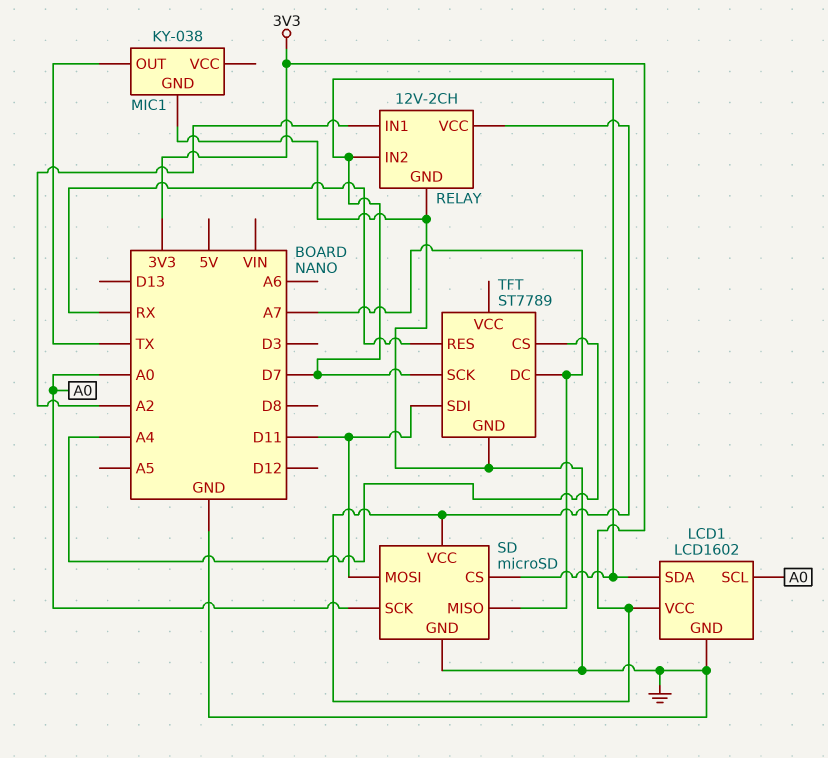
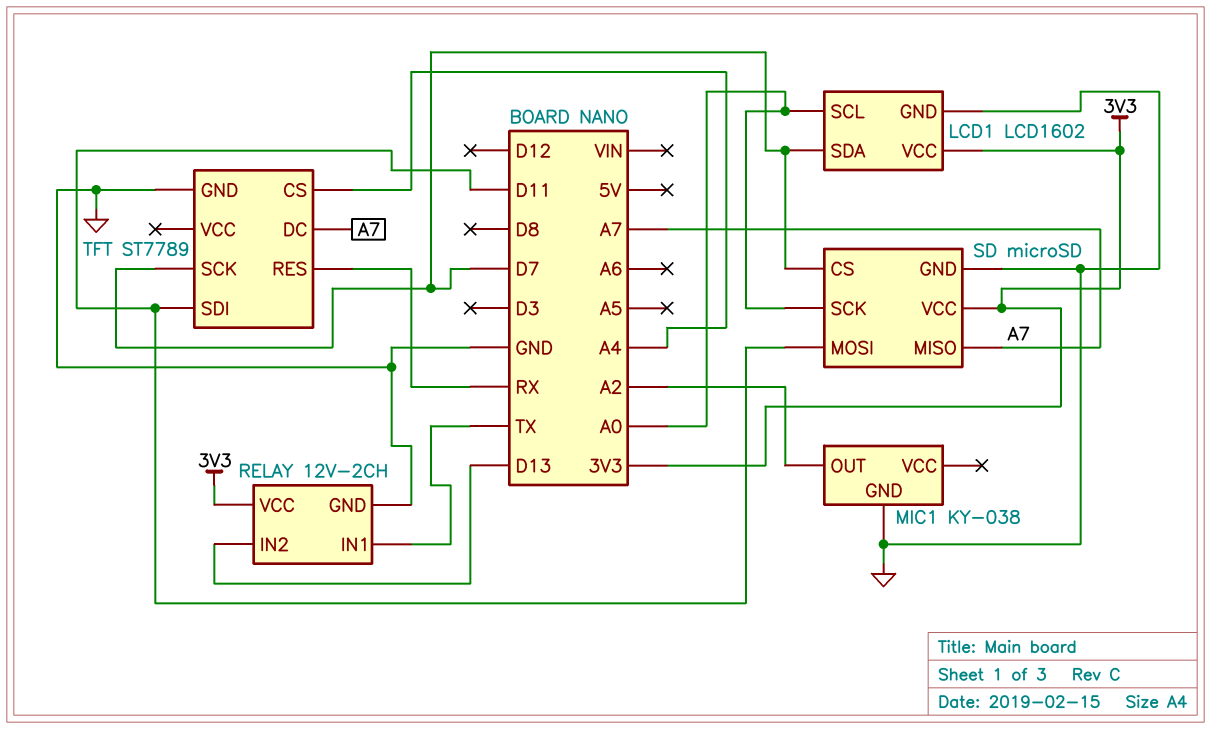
MIC1 pin OUT: TX -> A2
RELAY pin IN1: A2 -> TX
RELAY pin IN2: D7 -> D13

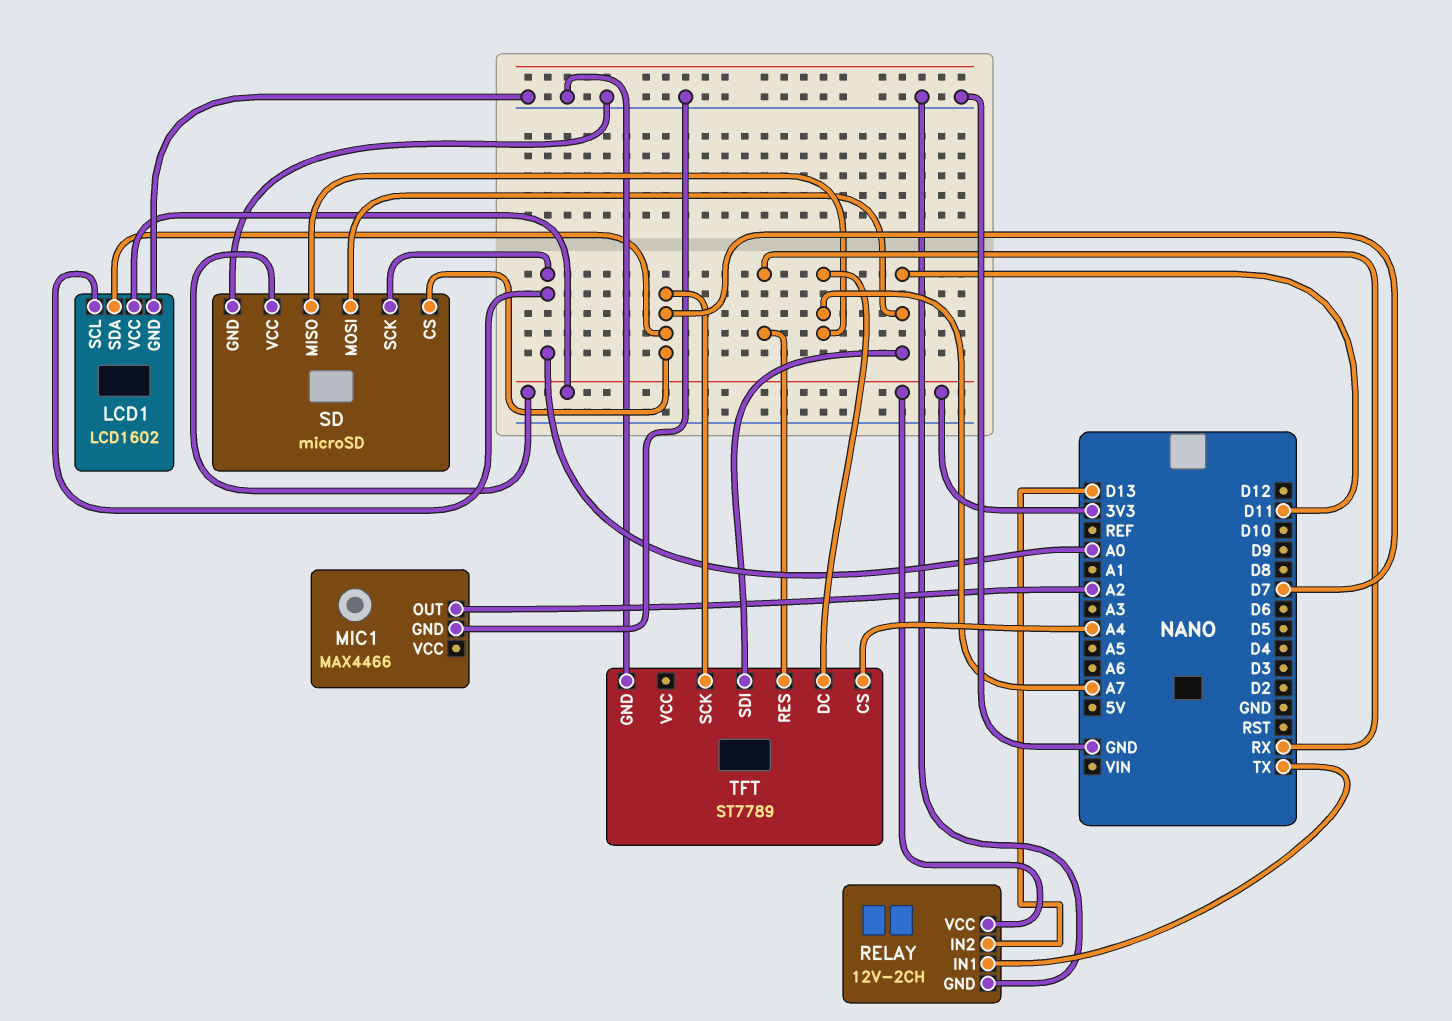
MIC1: KY-038 -> MAX4466

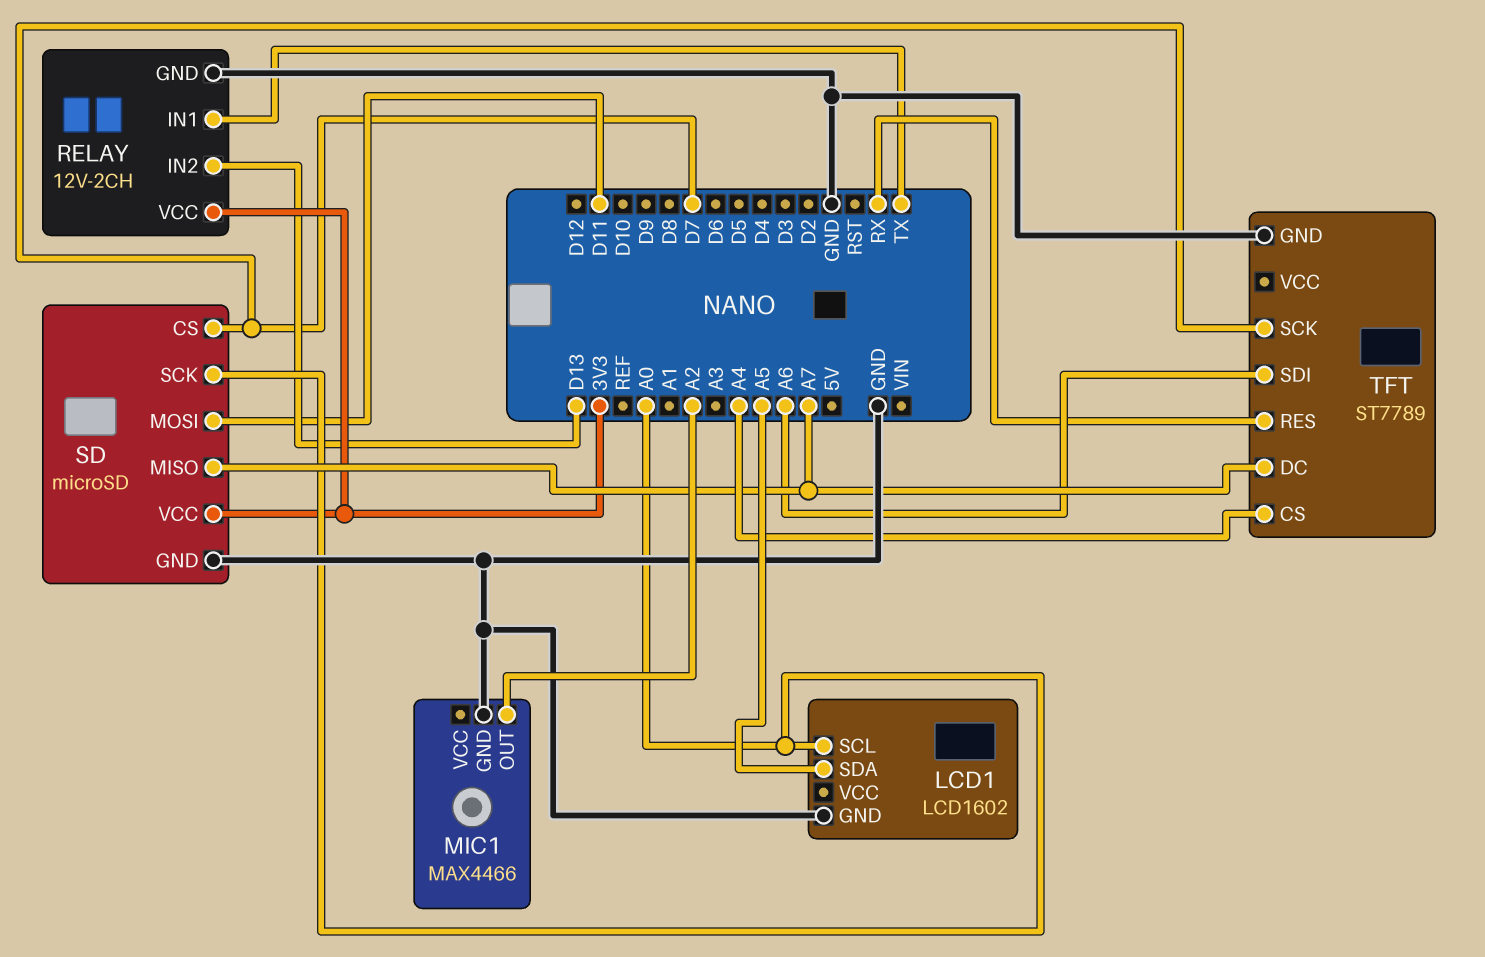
LCD1 pin SDA: D7 -> A5
LCD1 pin VCC: 3V3 -> none
TFT pin SDI: D11 -> A6

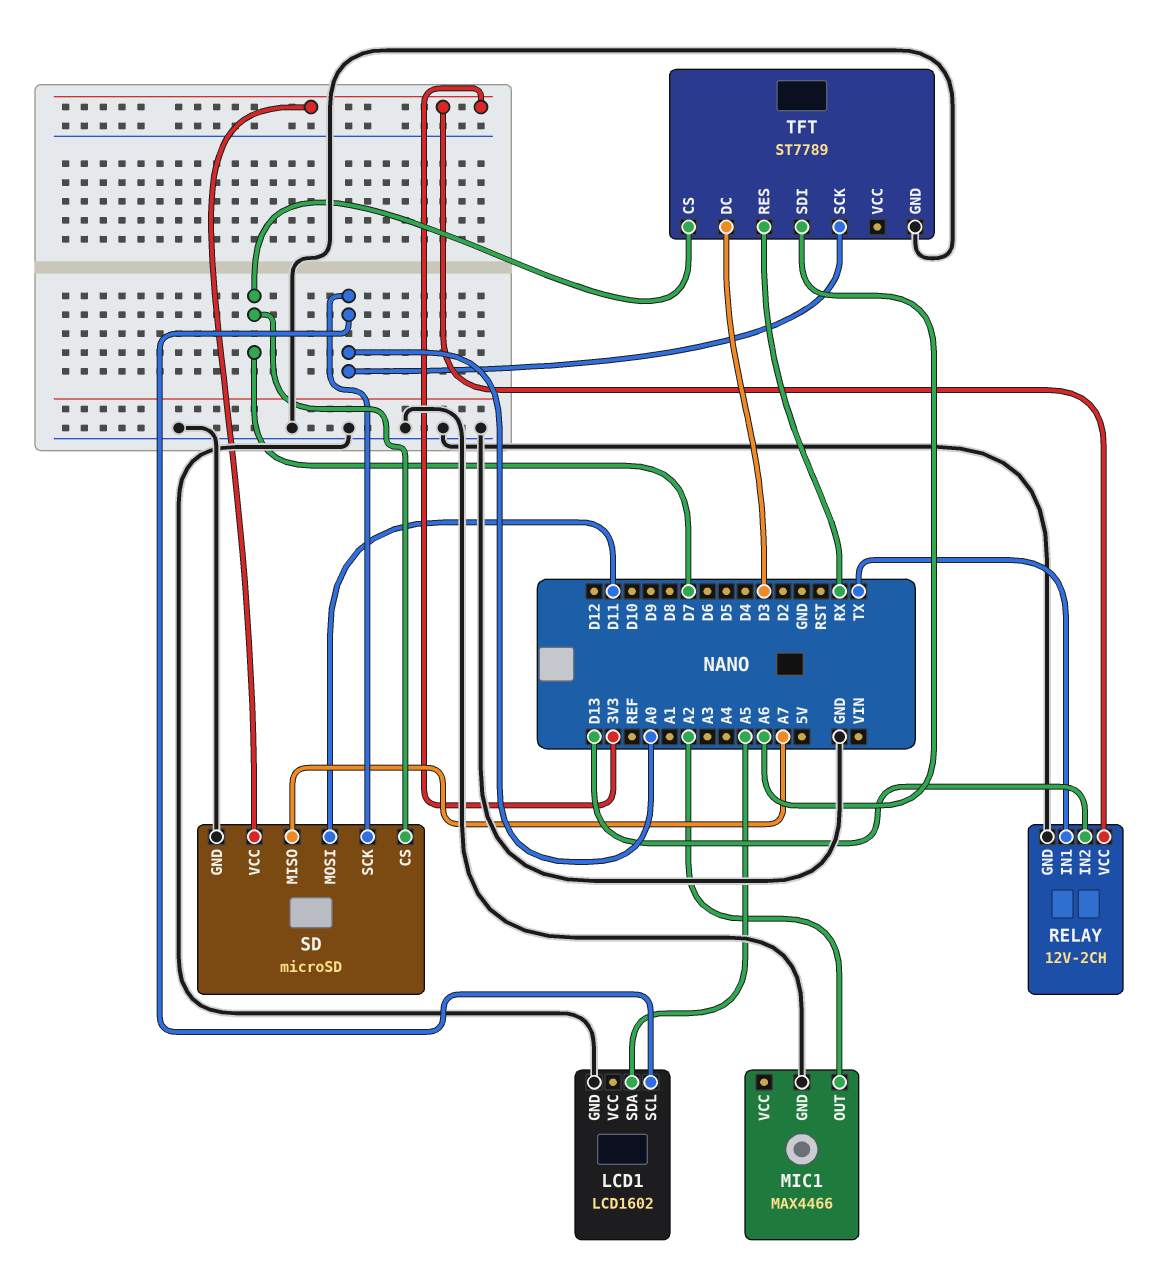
TFT pin CS: A4 -> D7
TFT pin DC: A7 -> D3
TFT pin SCK: D7 -> A0

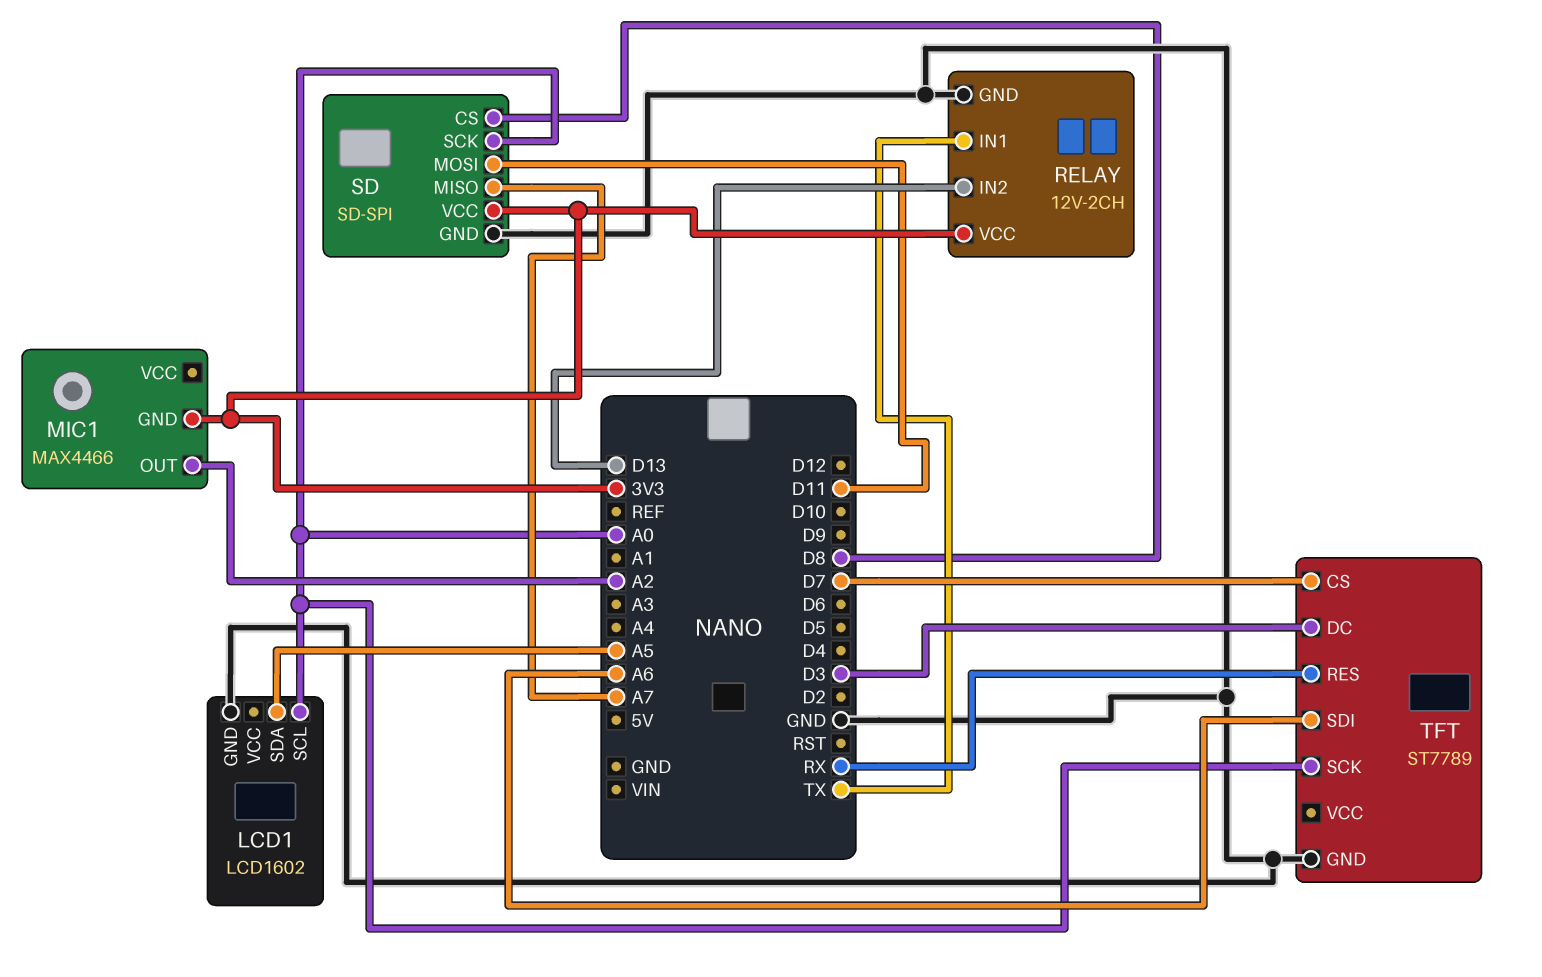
MIC1 pin GND: GND -> 3V3
SD: microSD -> SD-SPI
SD pin CS: D7 -> D8

